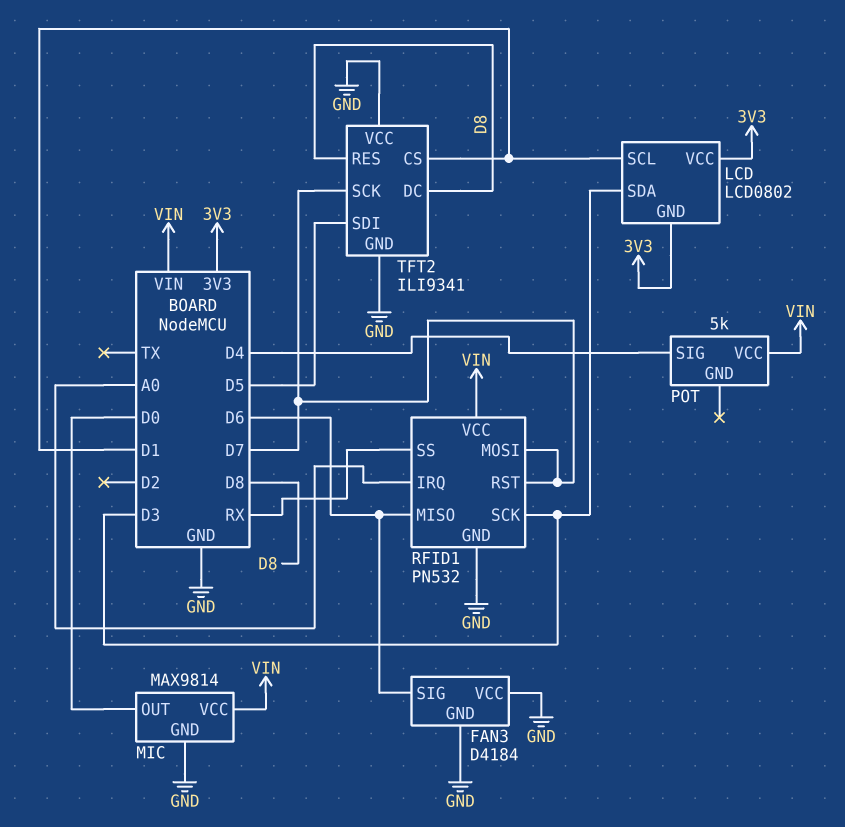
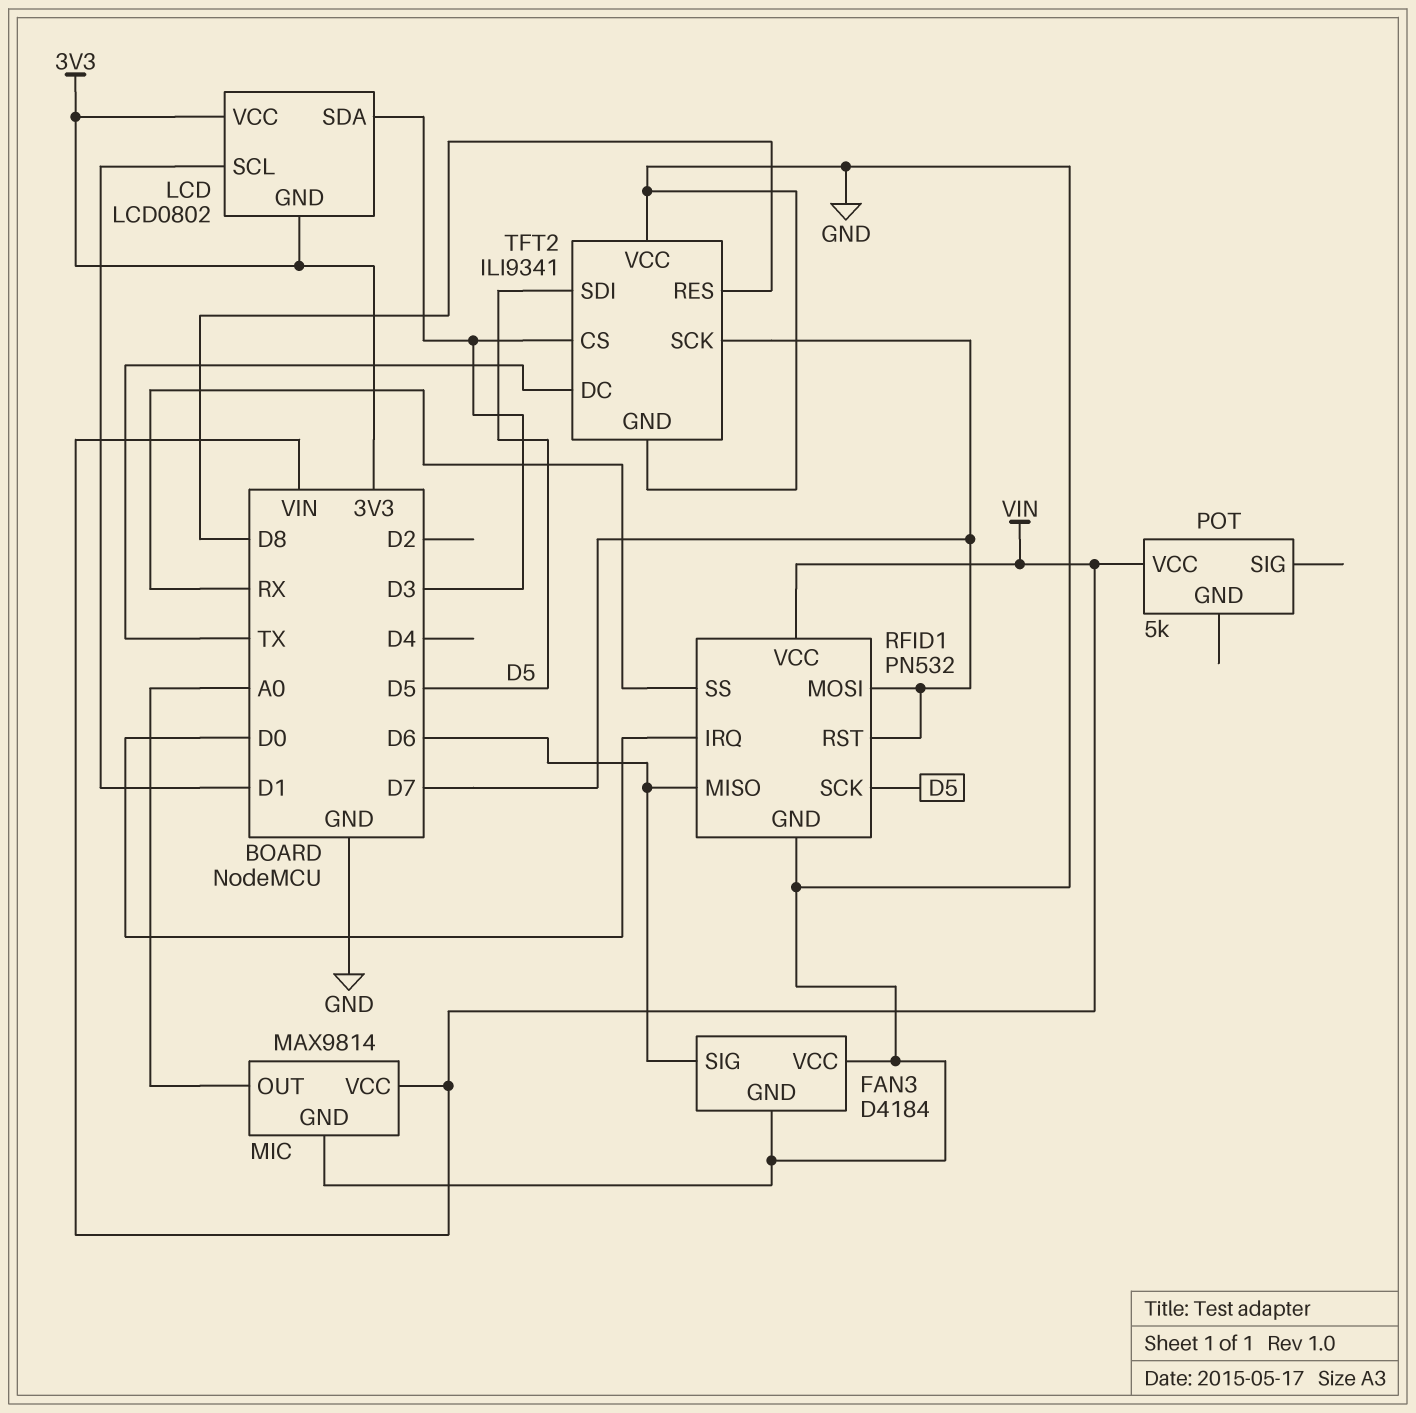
MIC pin OUT: D0 -> A0
POT pin SIG: D4 -> none
RFID1 pin IRQ: A0 -> D0
RFID1 pin SCK: D3 -> D5
TFT2 pin CS: D1 -> D3
TFT2 pin DC: D8 -> TX

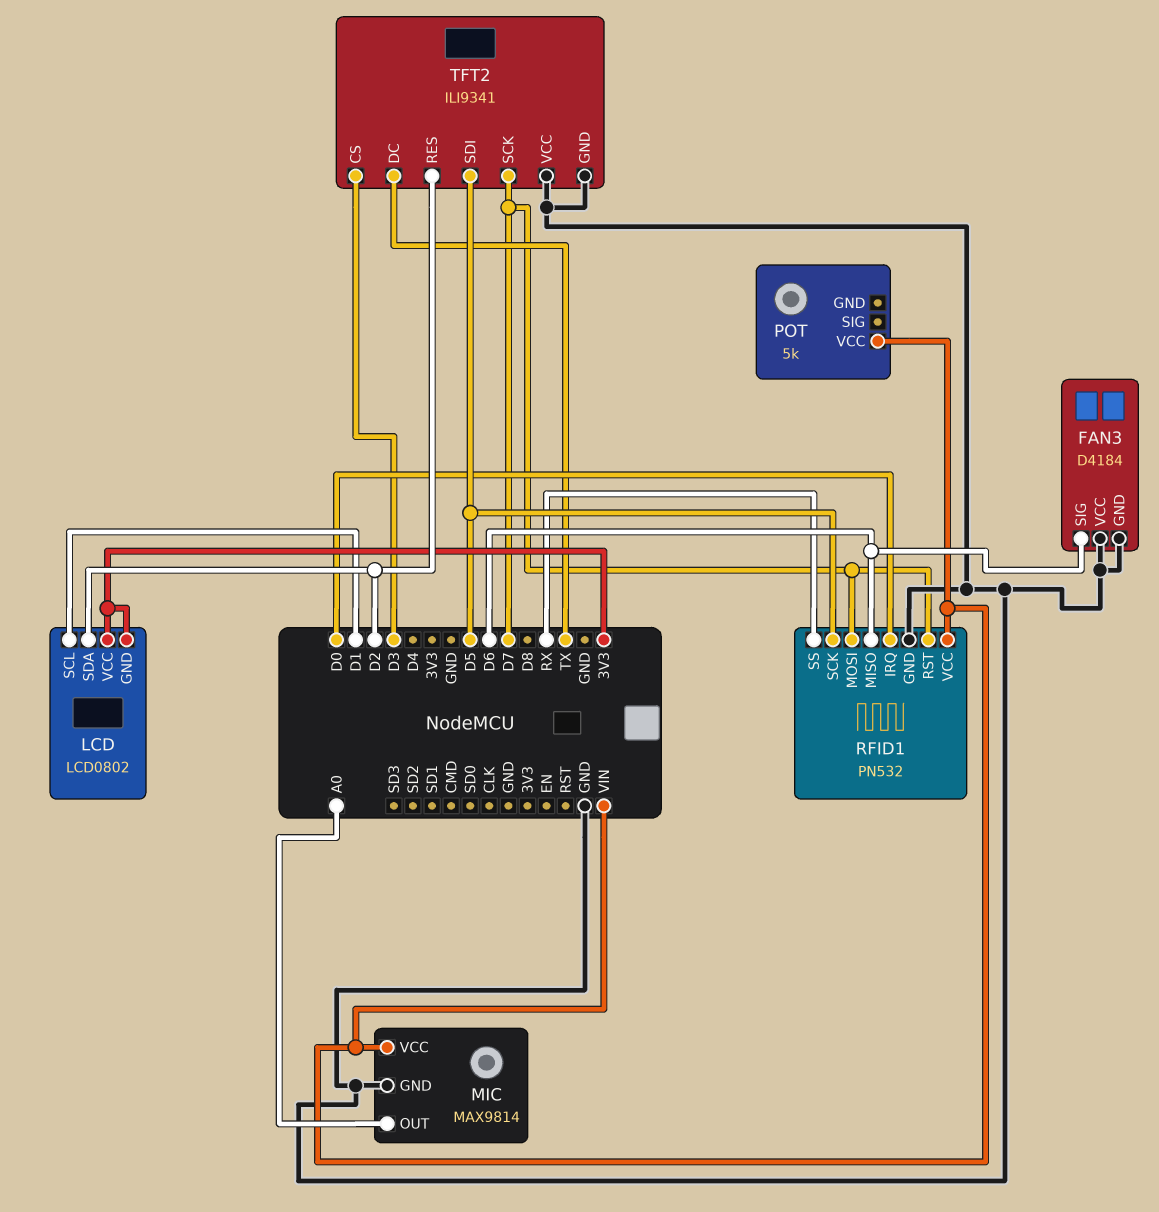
LCD pin SDA: D3 -> D2
TFT2 pin RES: D8 -> D2

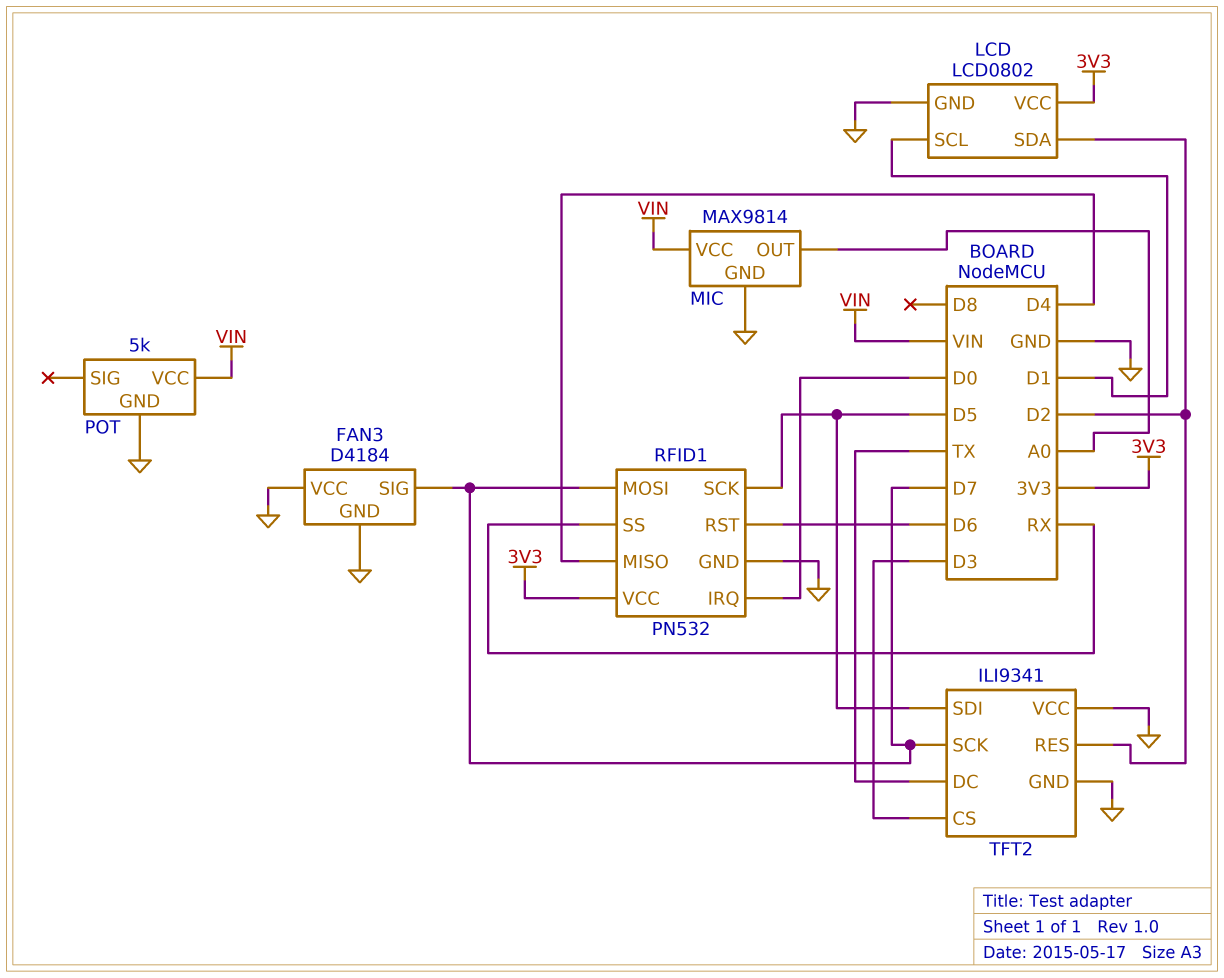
FAN3 pin SIG: D6 -> D7
LCD pin GND: 3V3 -> GND
POT pin GND: none -> GND
RFID1 pin MISO: D6 -> D4
RFID1 pin RST: D7 -> D6
RFID1 pin VCC: VIN -> 3V3

